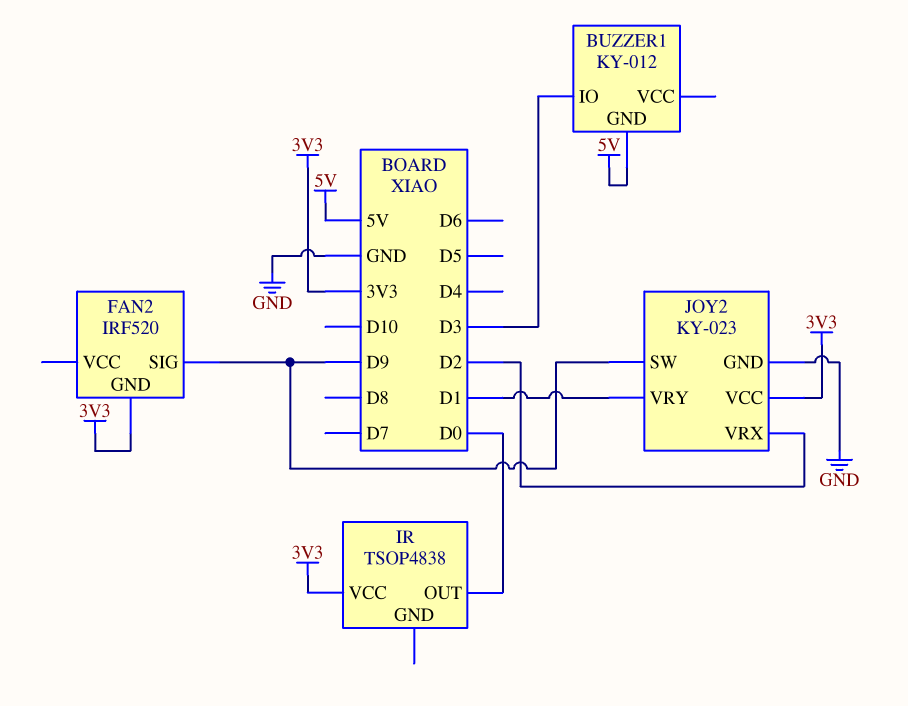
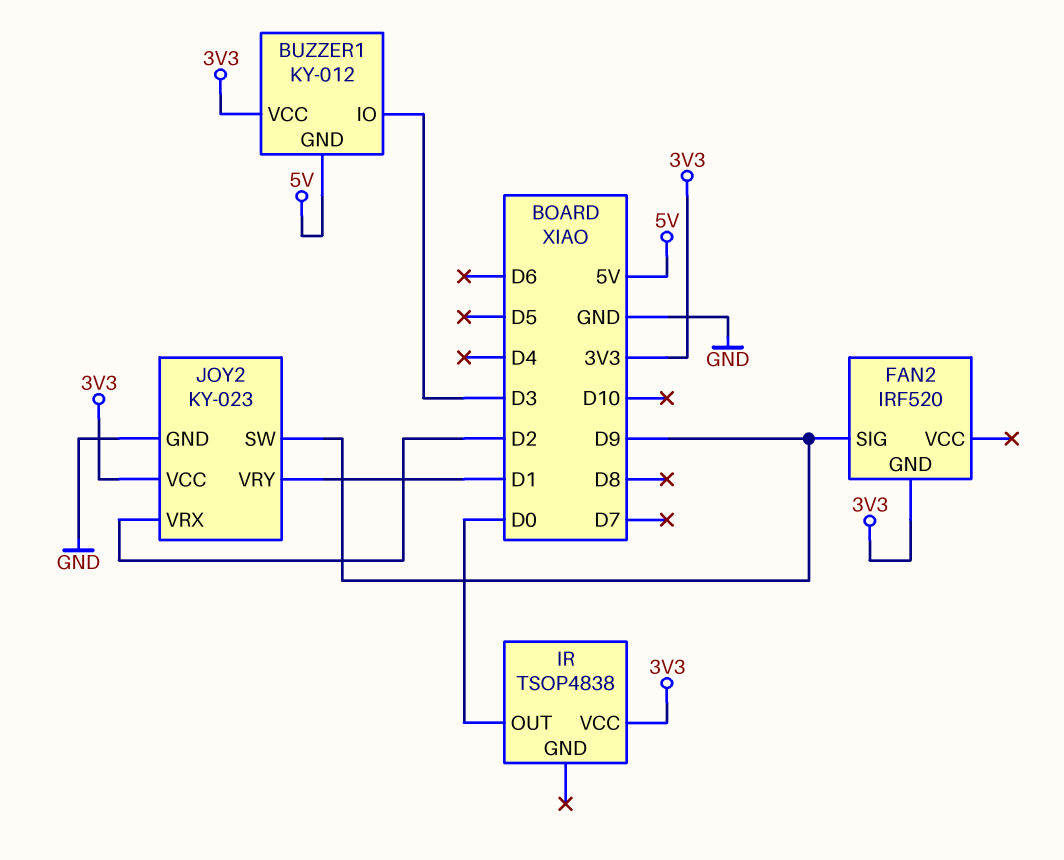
BUZZER1 pin VCC: none -> 3V3

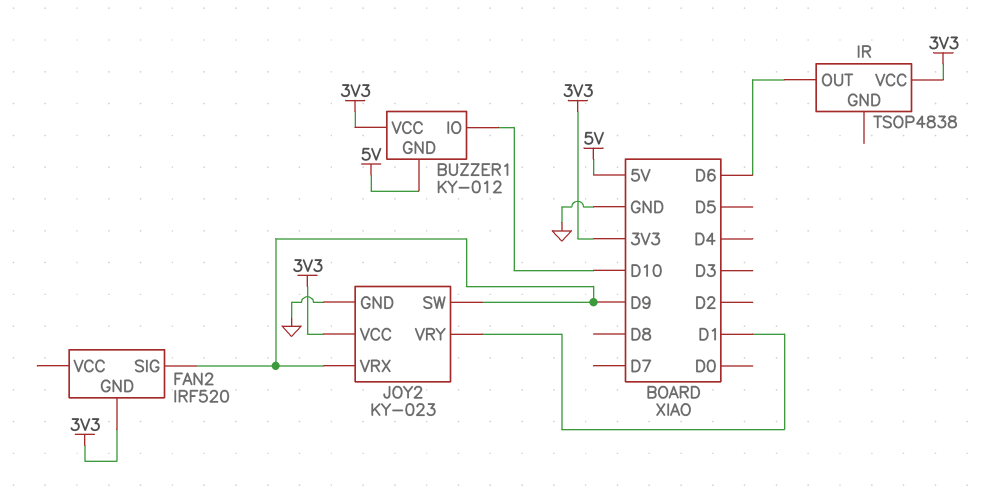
BUZZER1 pin IO: D3 -> D10
IR pin OUT: D0 -> D6
JOY2 pin VRX: D2 -> D9

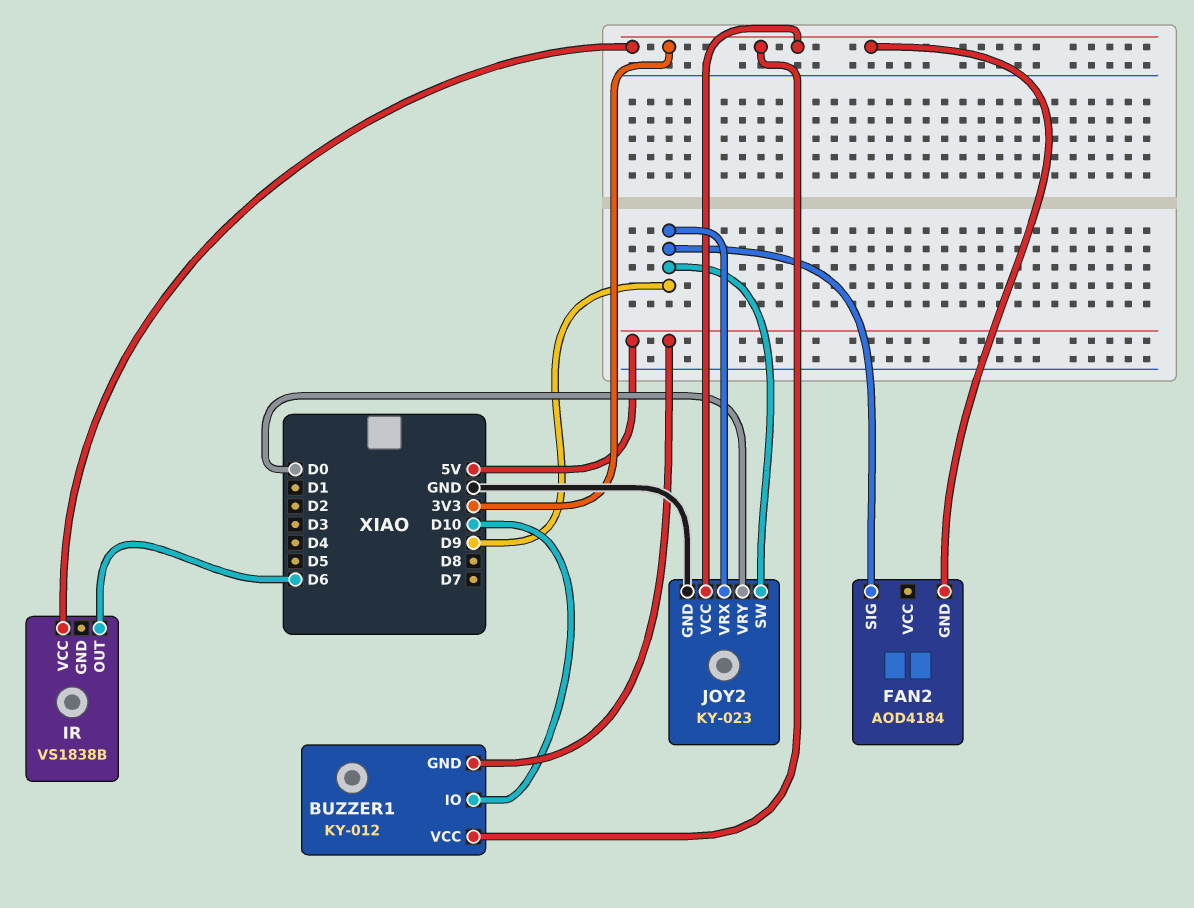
FAN2: IRF520 -> AOD4184
IR: TSOP4838 -> VS1838B
JOY2 pin VRY: D1 -> D0

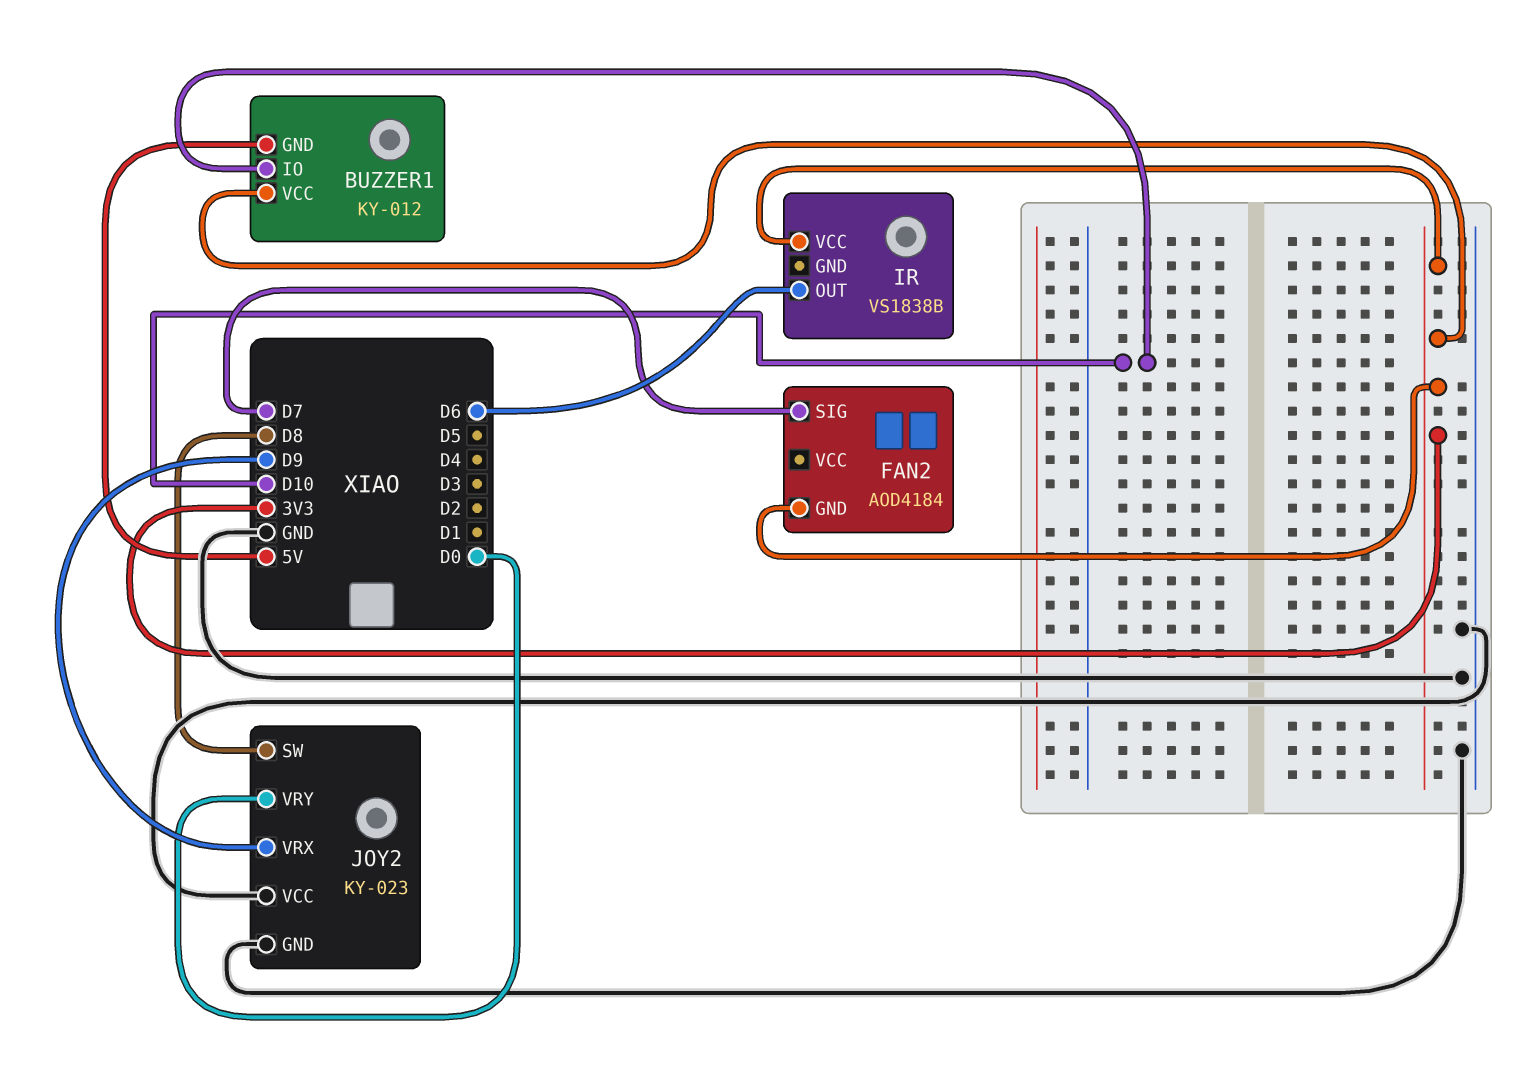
FAN2 pin SIG: D9 -> D7
JOY2 pin SW: D9 -> D8
JOY2 pin VCC: 3V3 -> GND

